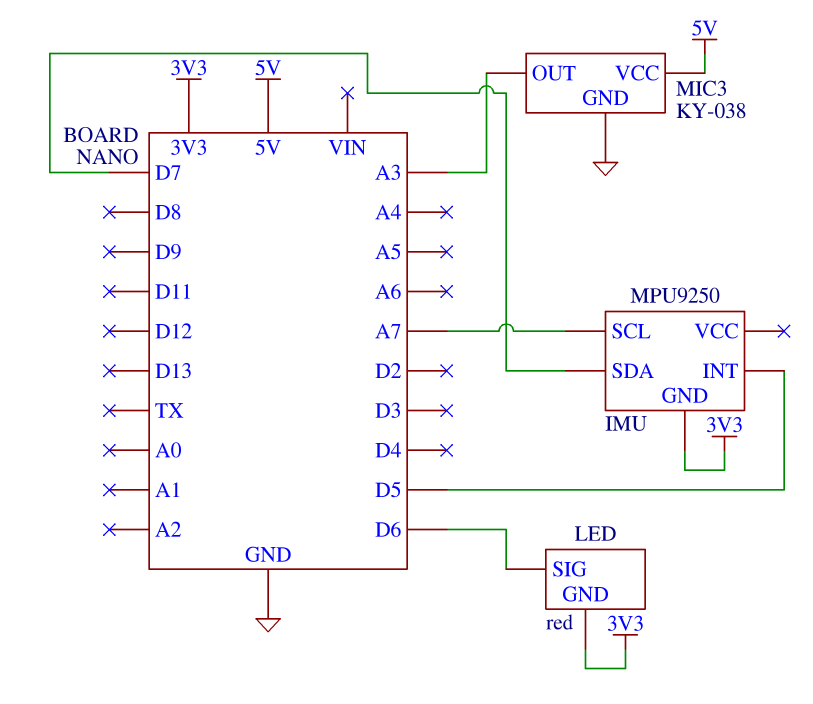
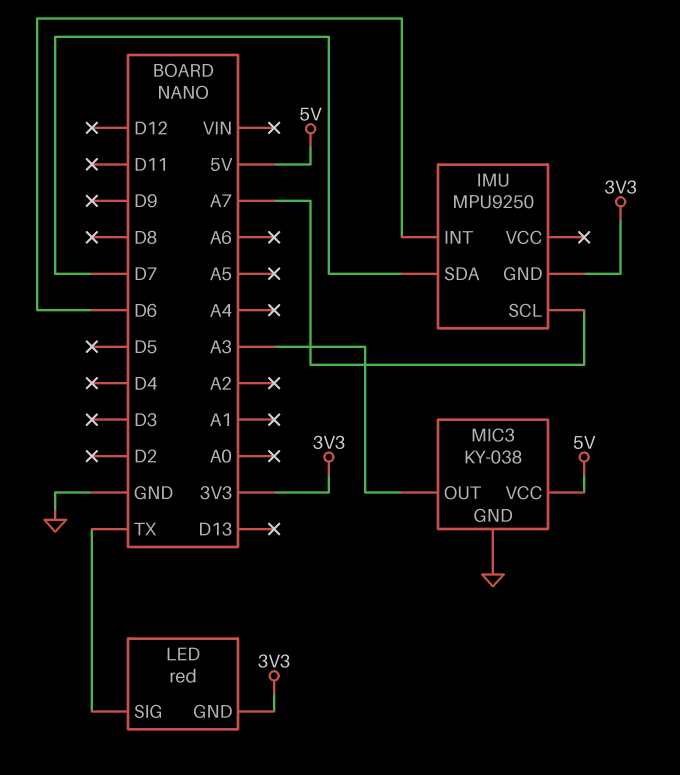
IMU pin INT: D5 -> D6
LED pin SIG: D6 -> TX

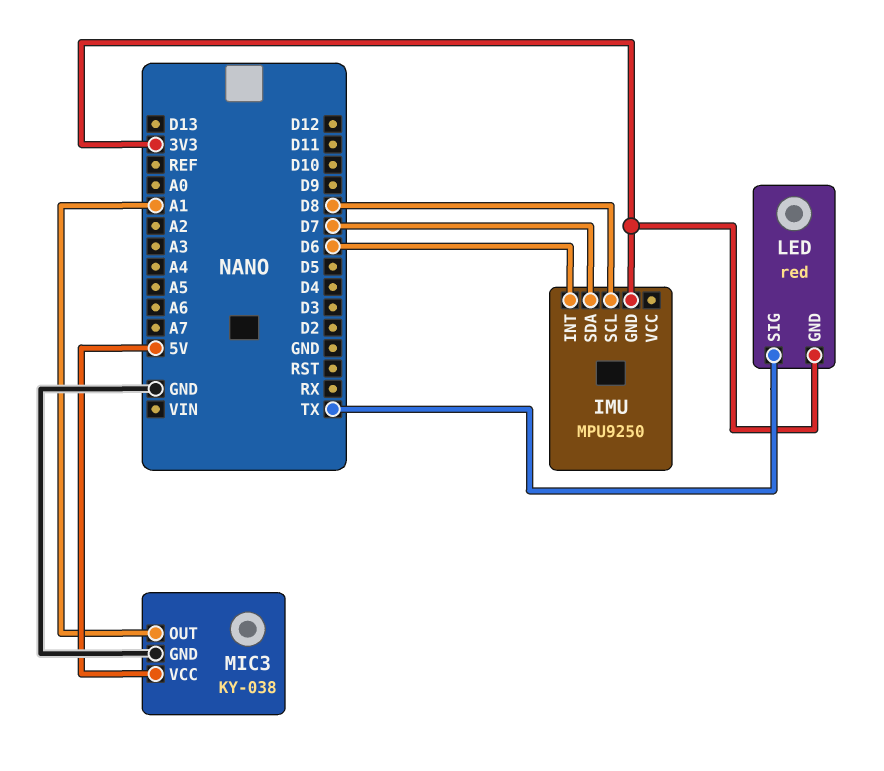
IMU pin SCL: A7 -> D8
MIC3 pin OUT: A3 -> A1

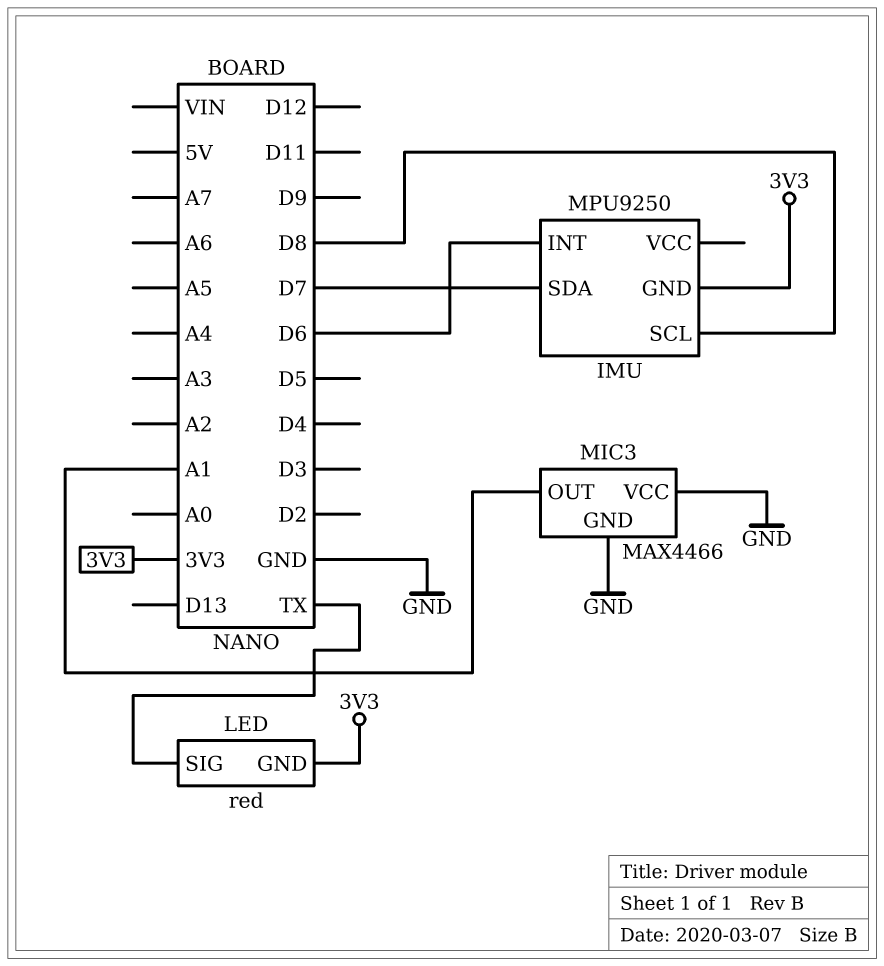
MIC3: KY-038 -> MAX4466
MIC3 pin VCC: 5V -> GND

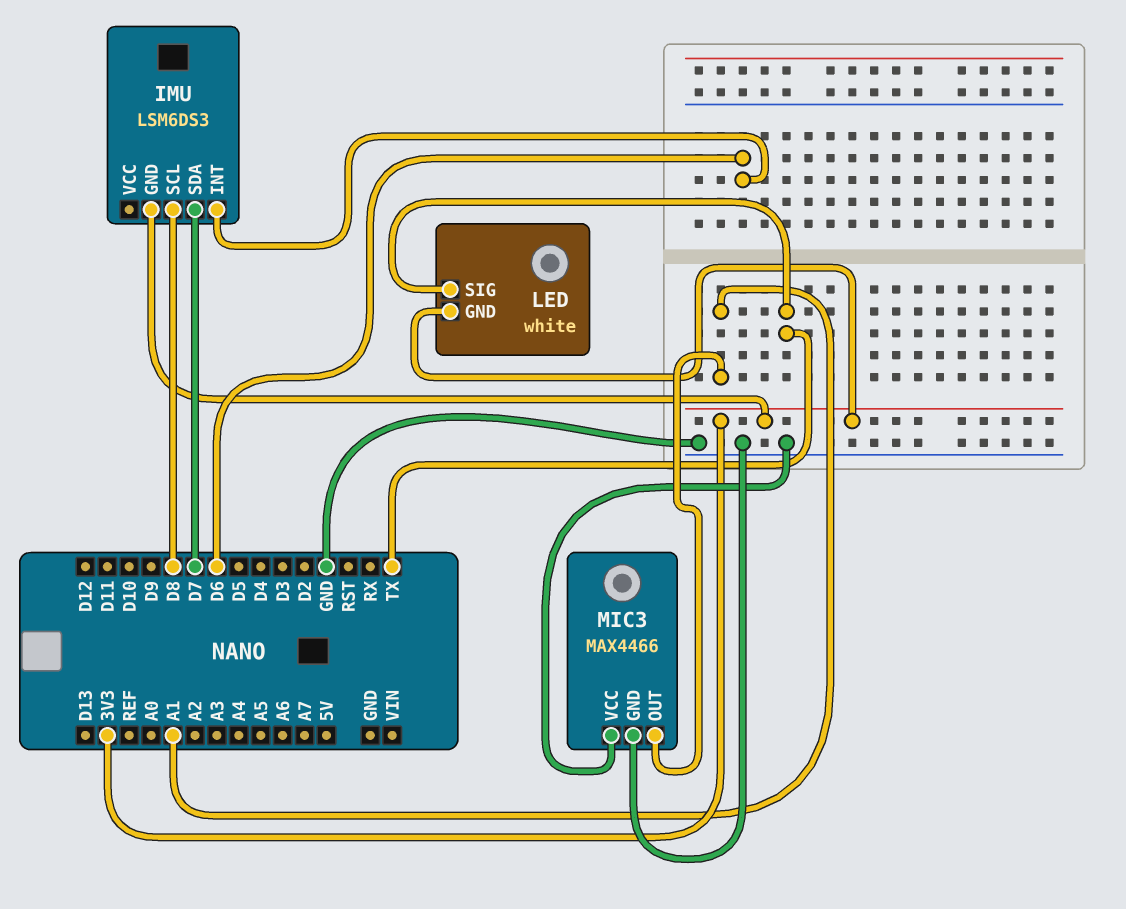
IMU: MPU9250 -> LSM6DS3
LED: red -> white

